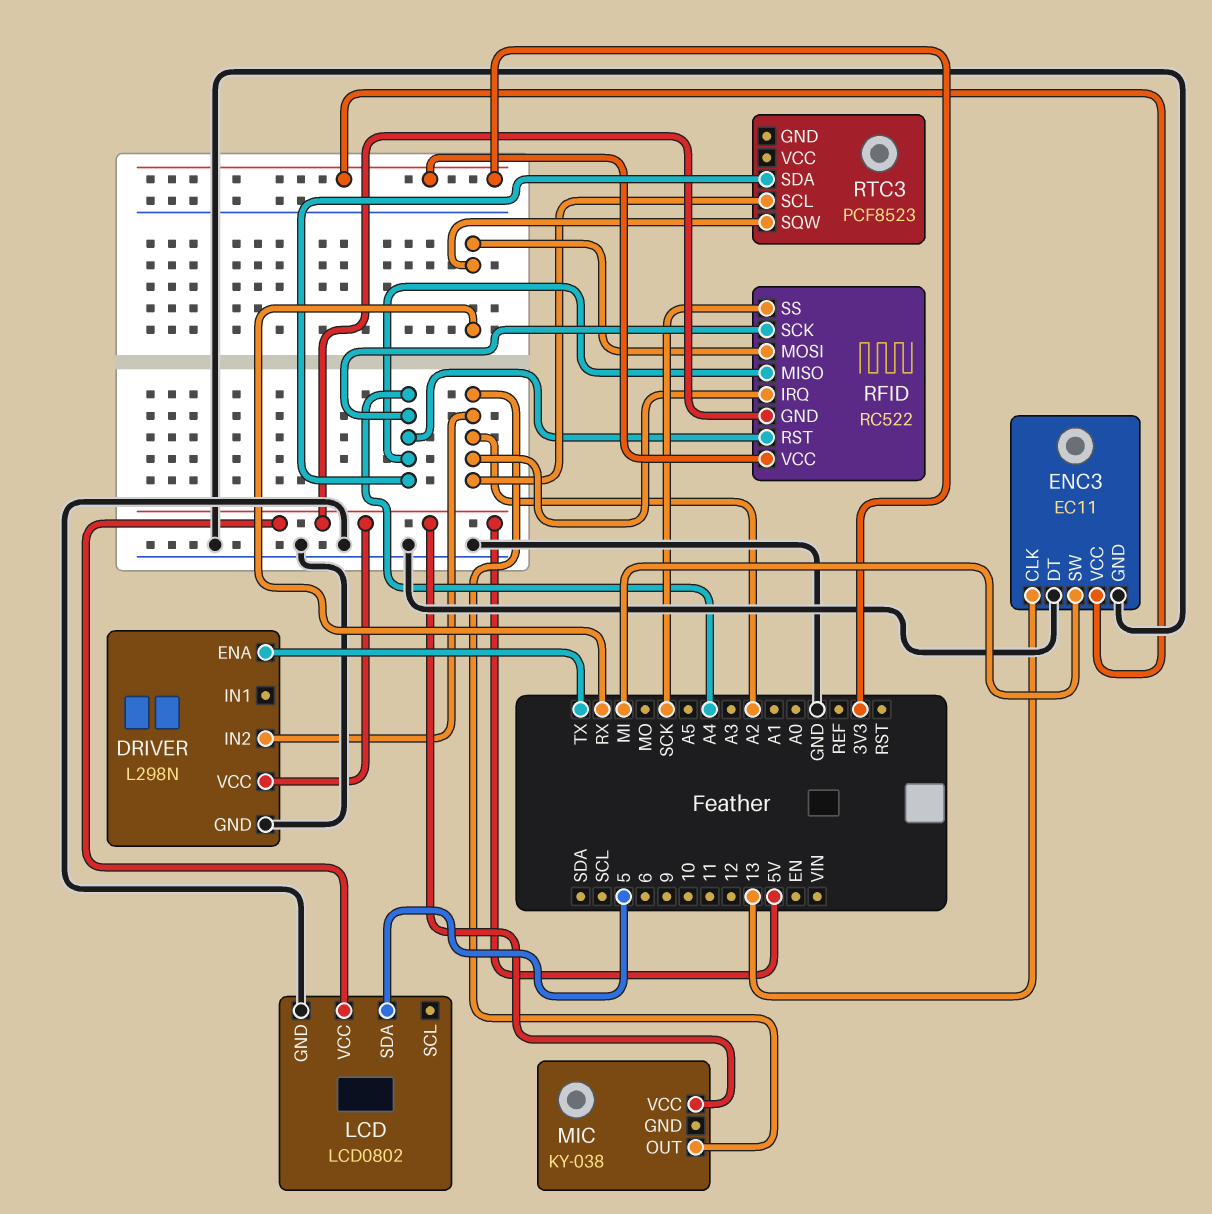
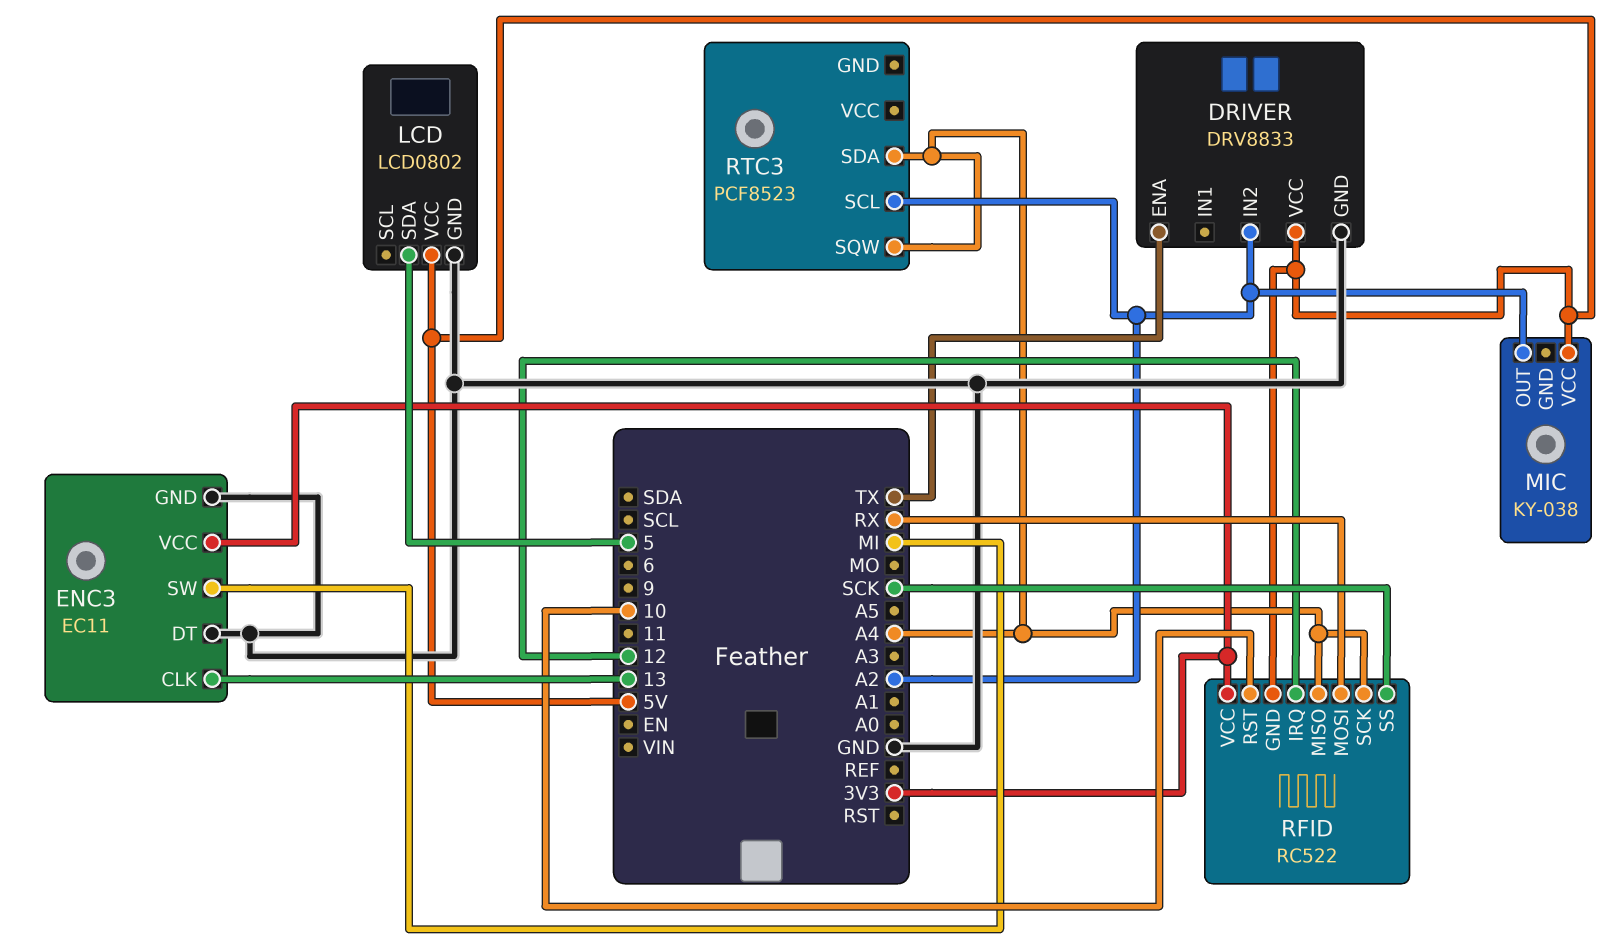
DRIVER: L298N -> DRV8833
RFID pin IRQ: A2 -> 12
RFID pin RST: A4 -> 10
RTC3 pin SQW: RX -> A4

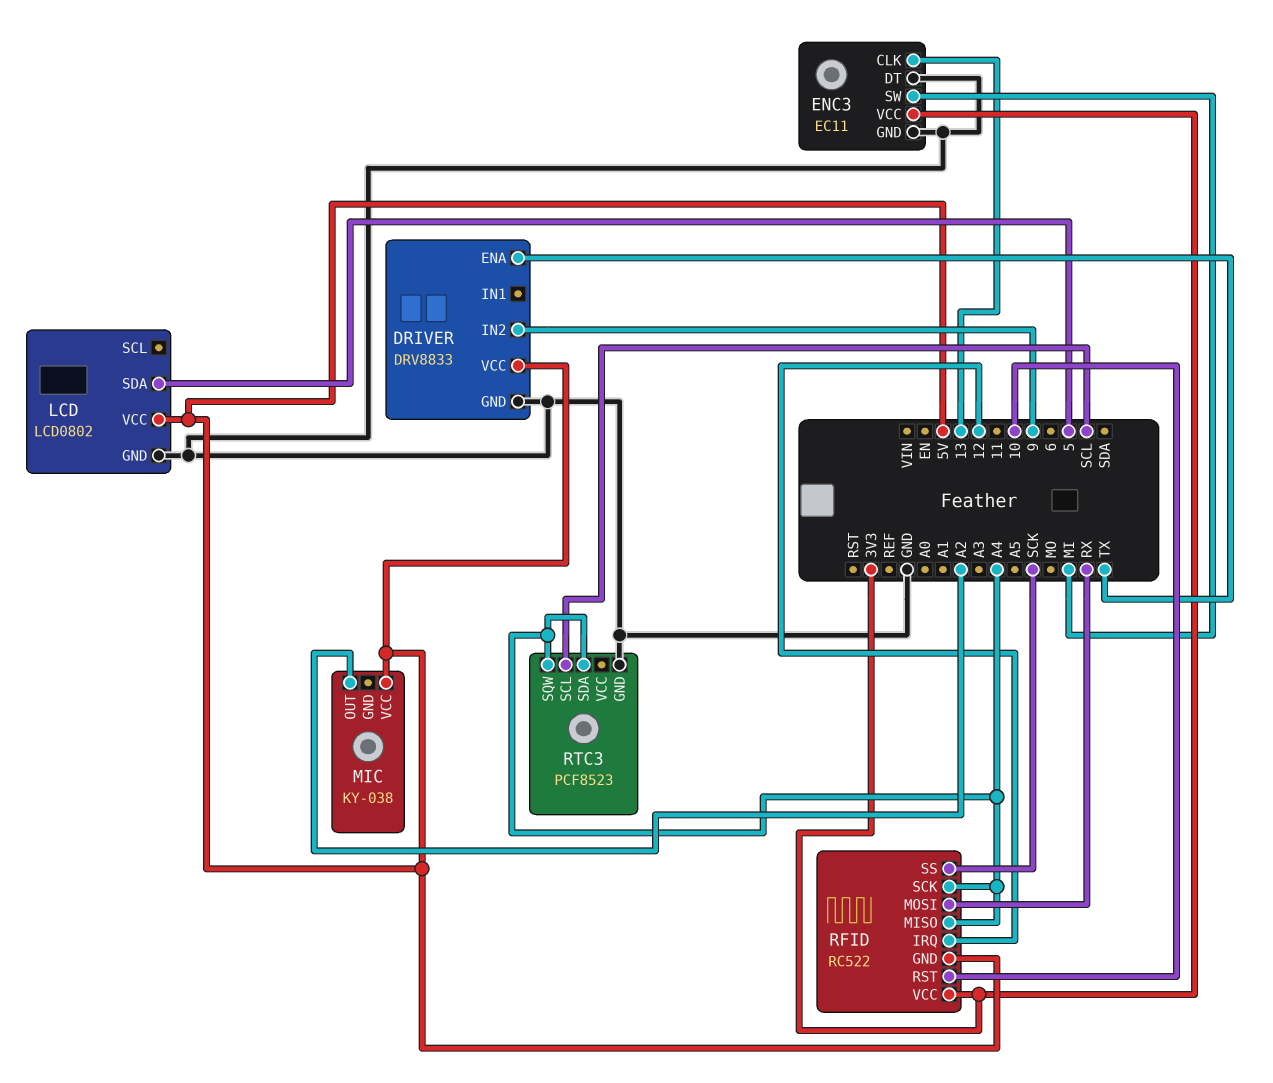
DRIVER pin IN2: A2 -> 9
RTC3 pin GND: none -> GND
RTC3 pin SCL: A2 -> SCL

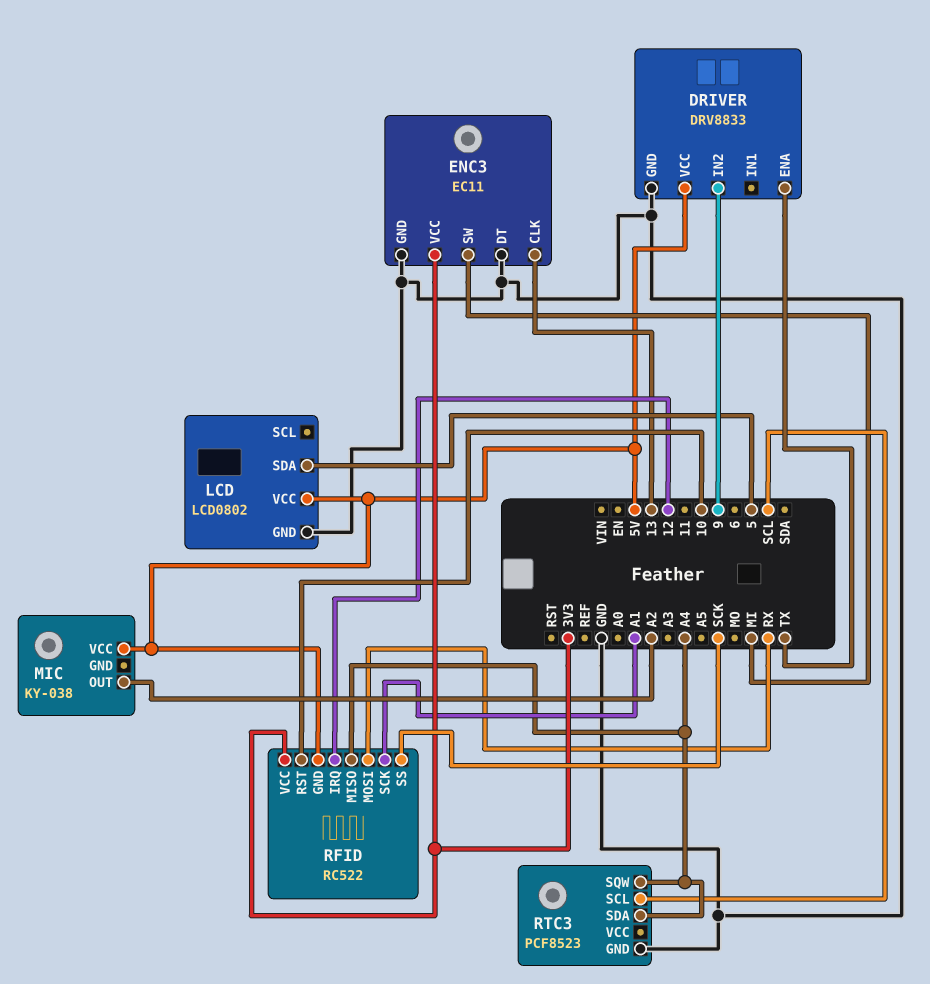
RFID pin SCK: A4 -> A1

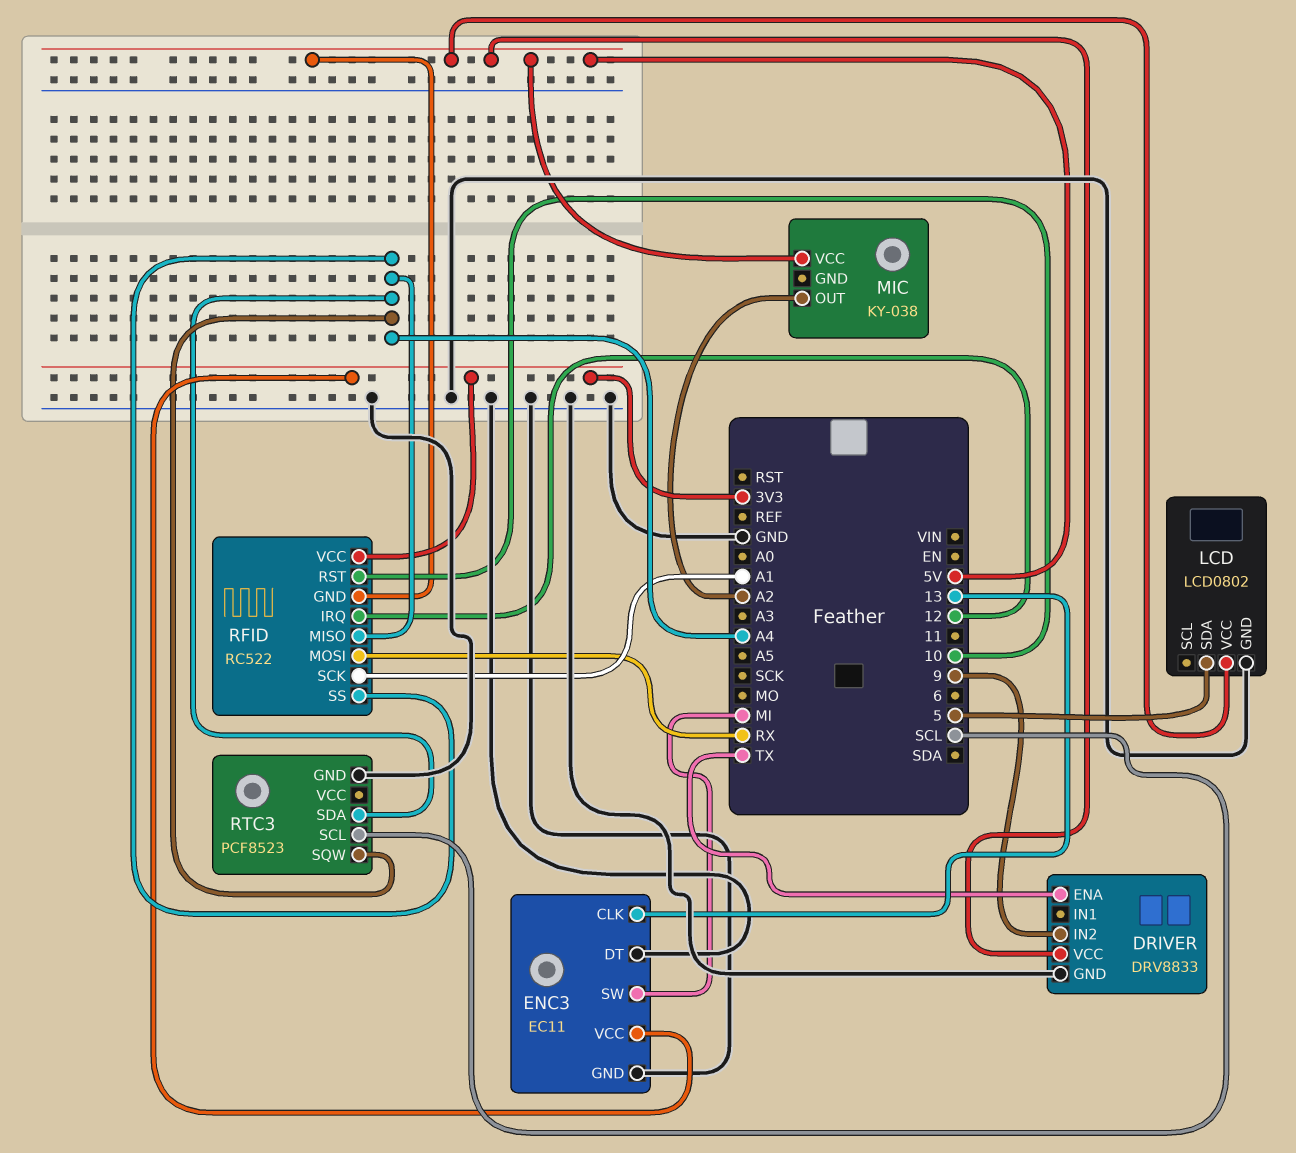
RFID pin SS: SCK -> A4

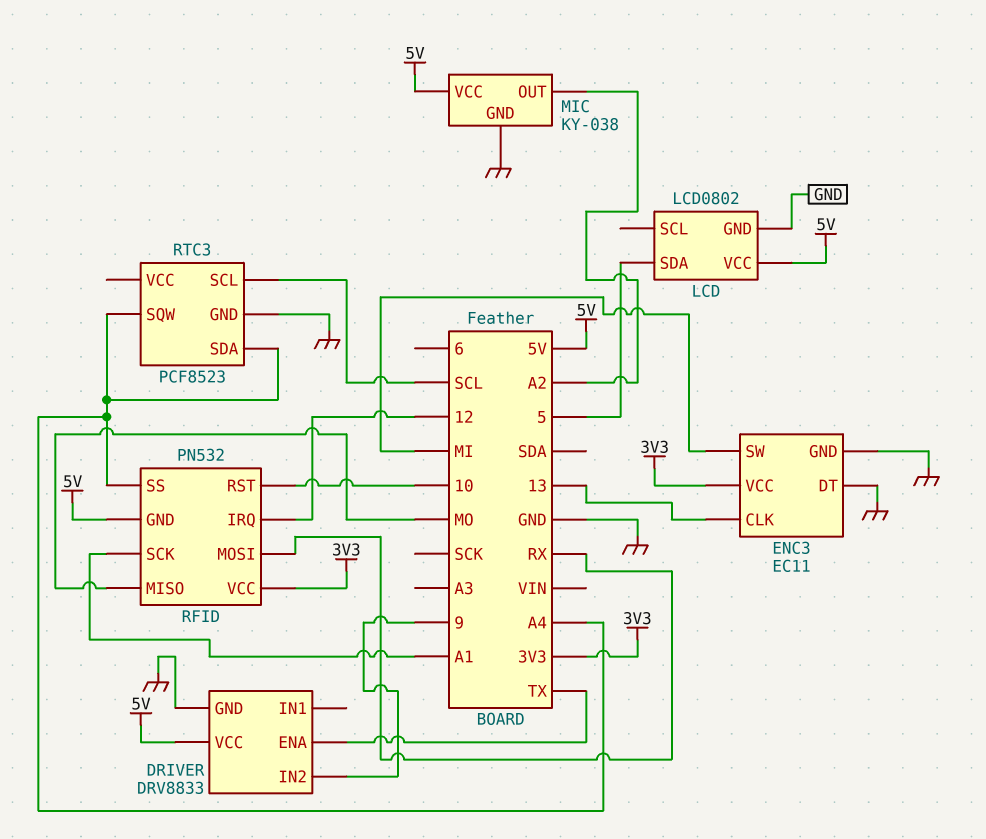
MIC pin GND: none -> GND
RFID: RC522 -> PN532
RFID pin MISO: A4 -> MO

